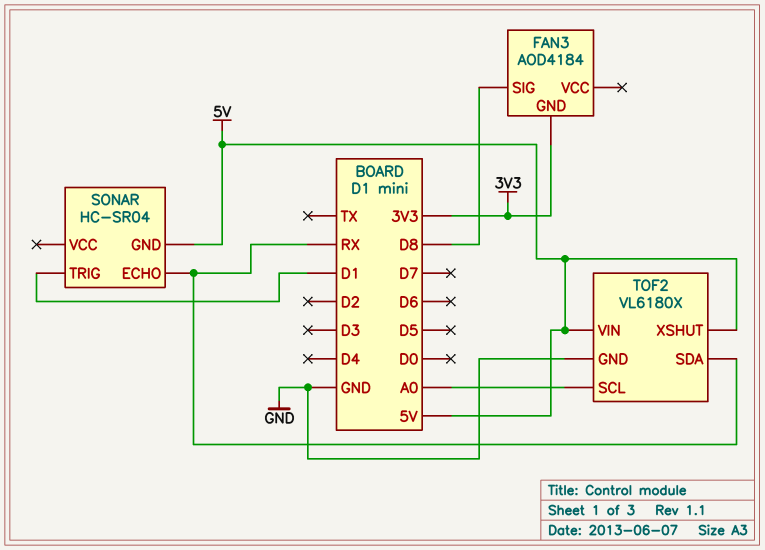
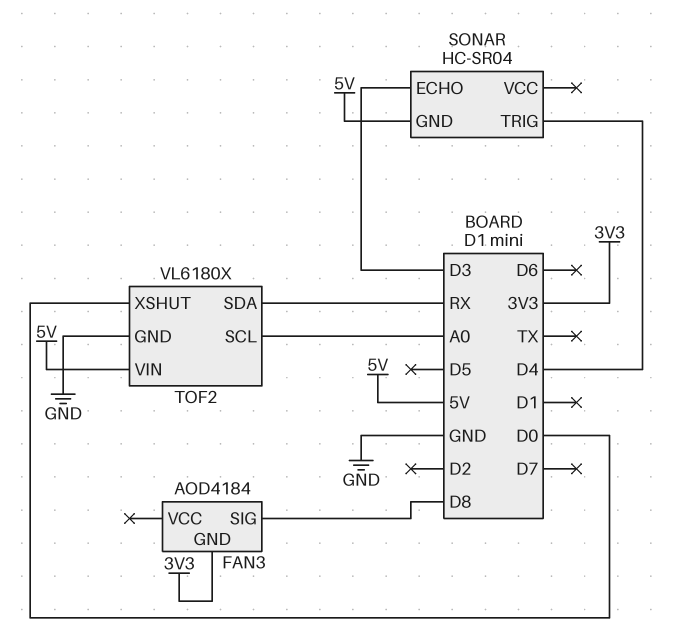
SONAR pin ECHO: RX -> D3
SONAR pin TRIG: D1 -> D4
TOF2 pin XSHUT: 5V -> D0

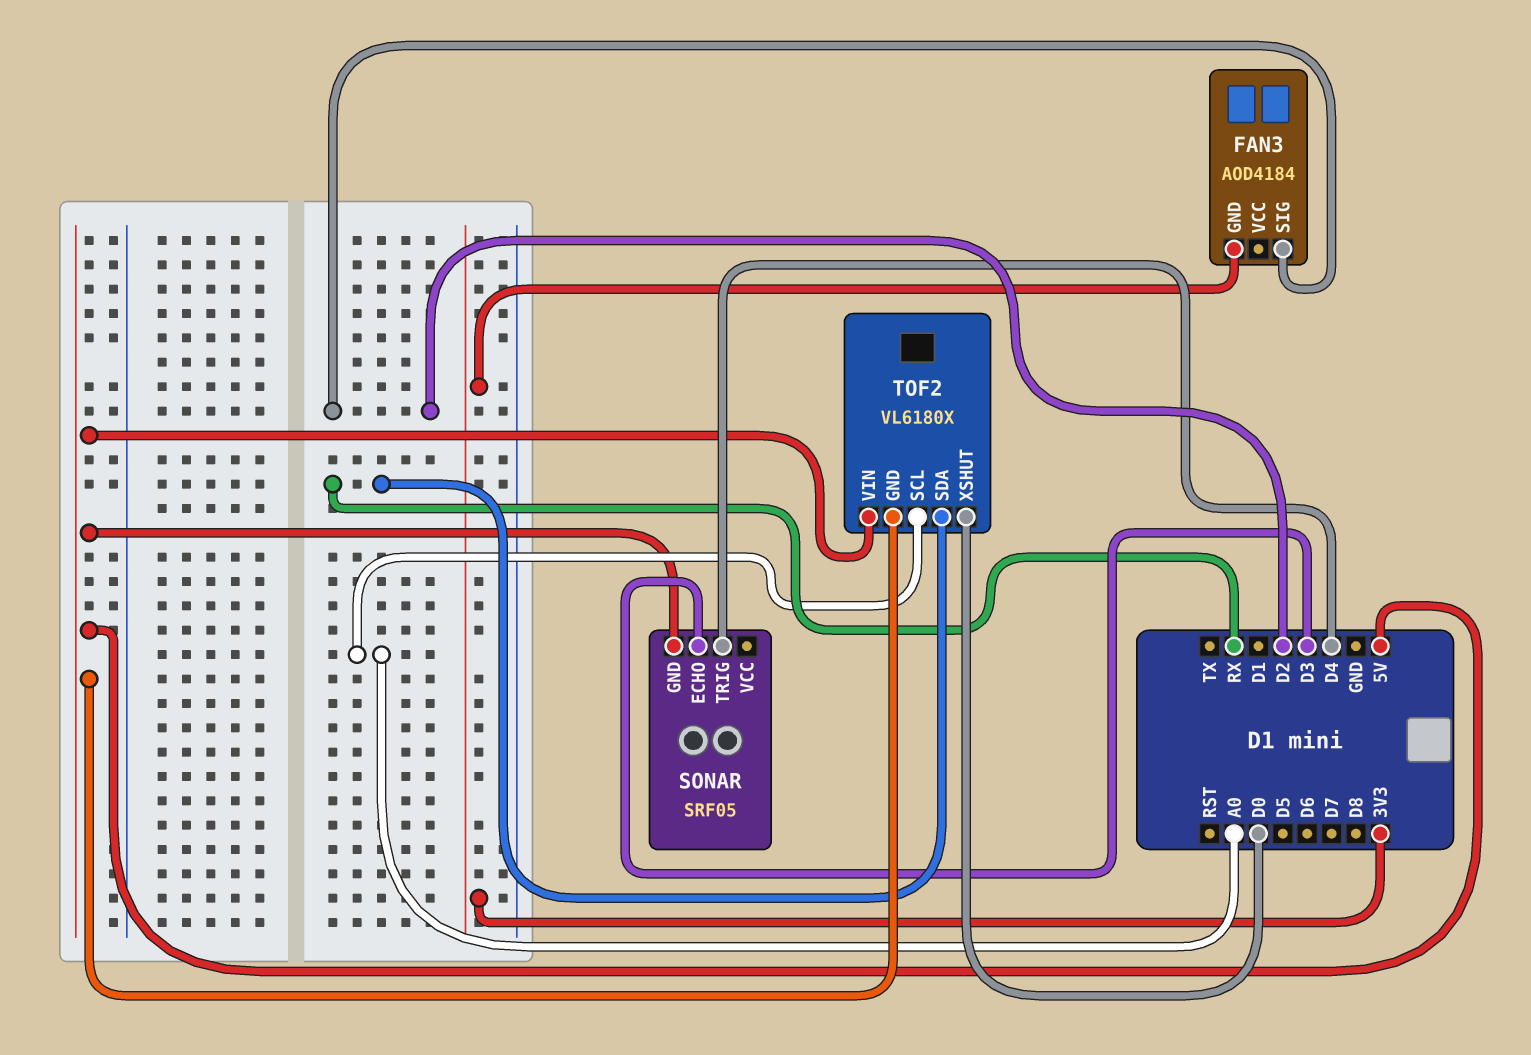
FAN3 pin SIG: D8 -> D2
SONAR: HC-SR04 -> SRF05
TOF2 pin GND: GND -> 5V

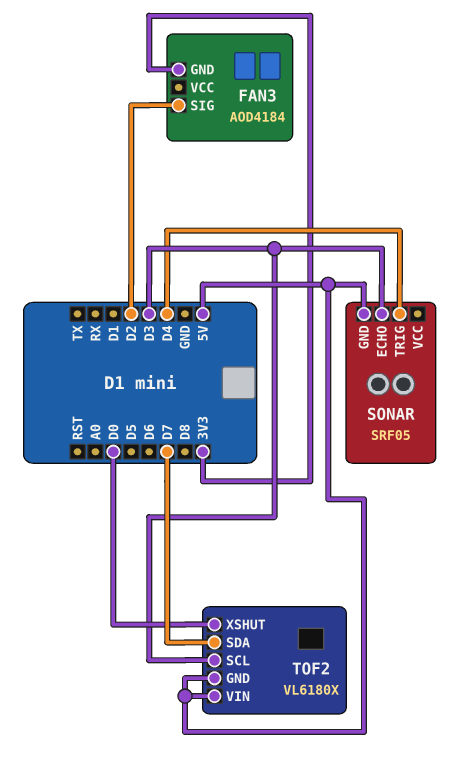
TOF2 pin SCL: A0 -> D3
TOF2 pin SDA: RX -> D7

